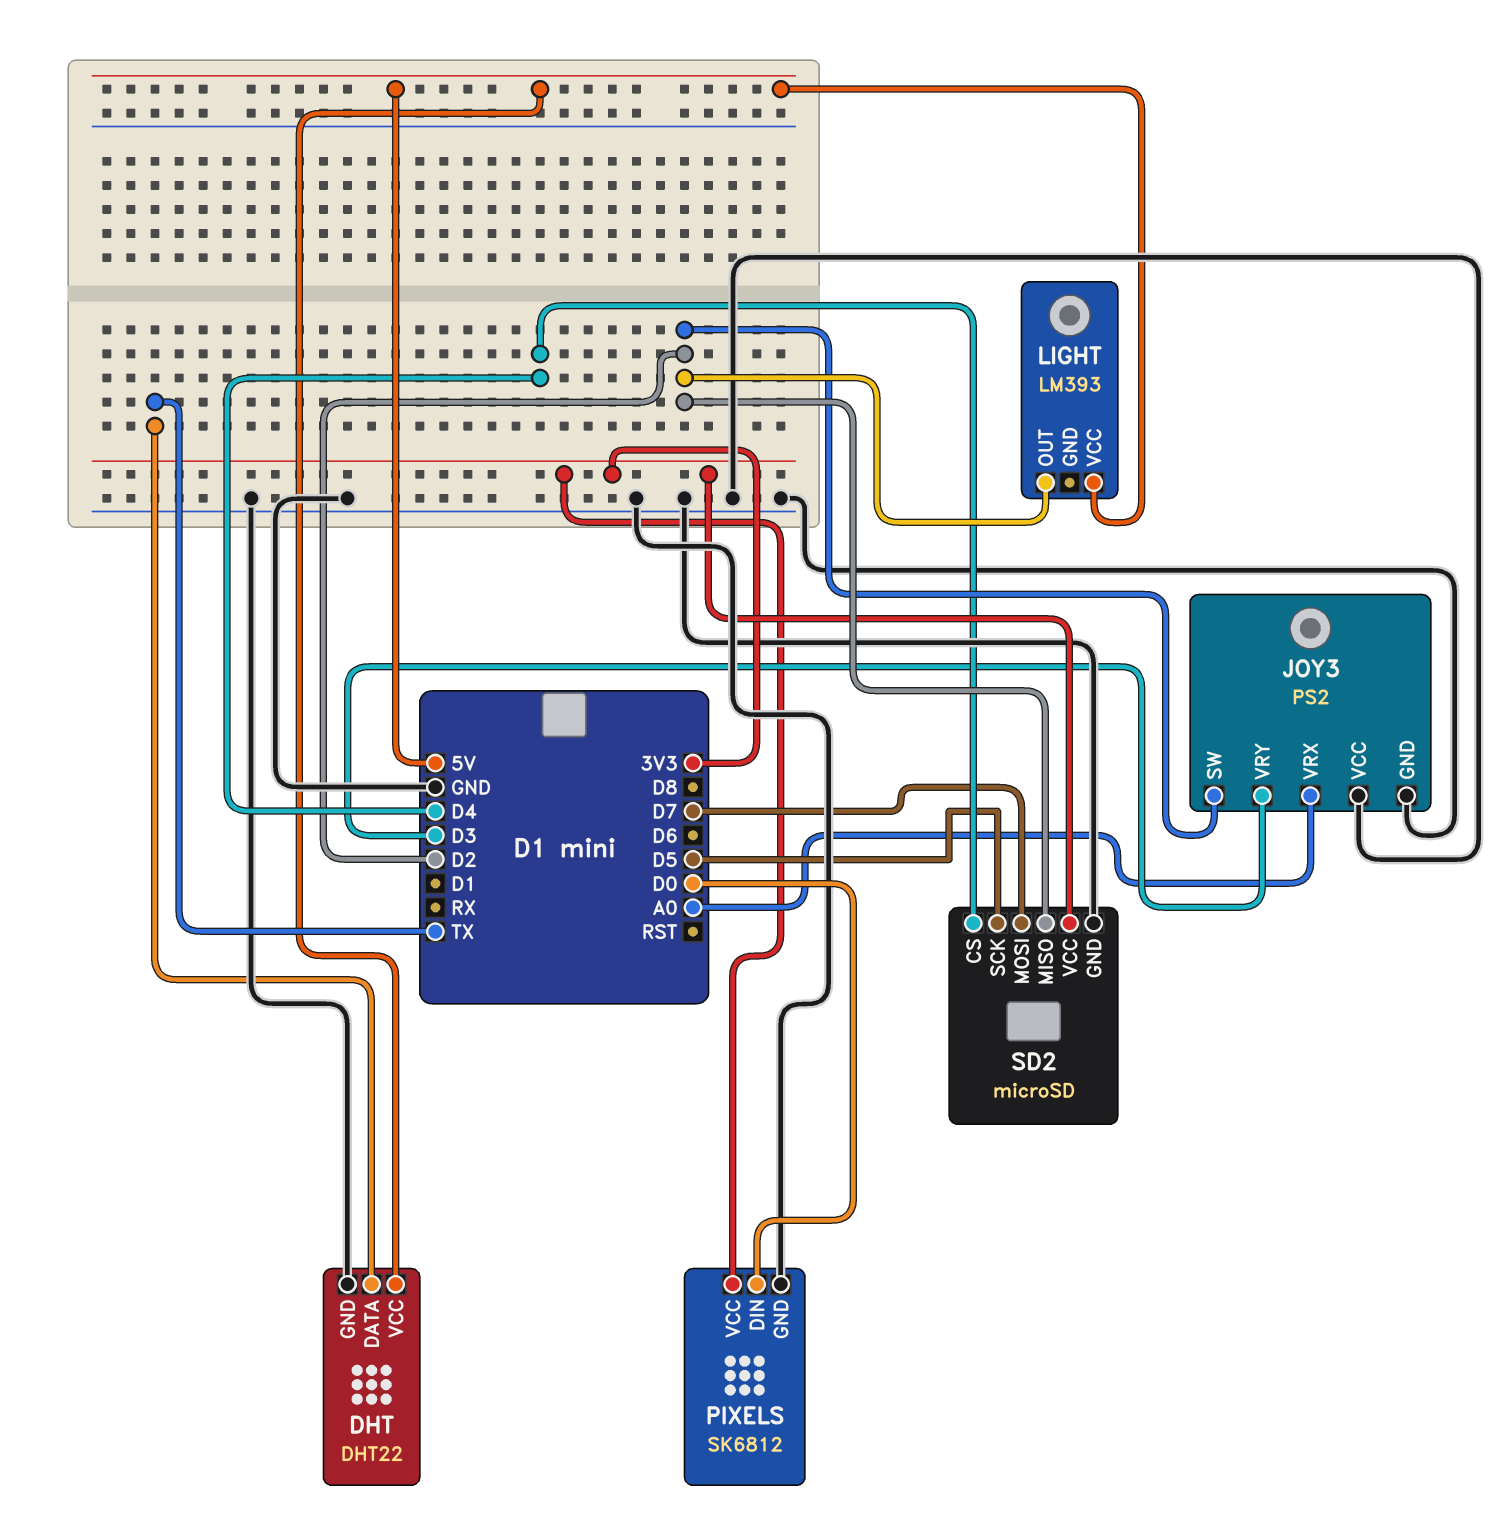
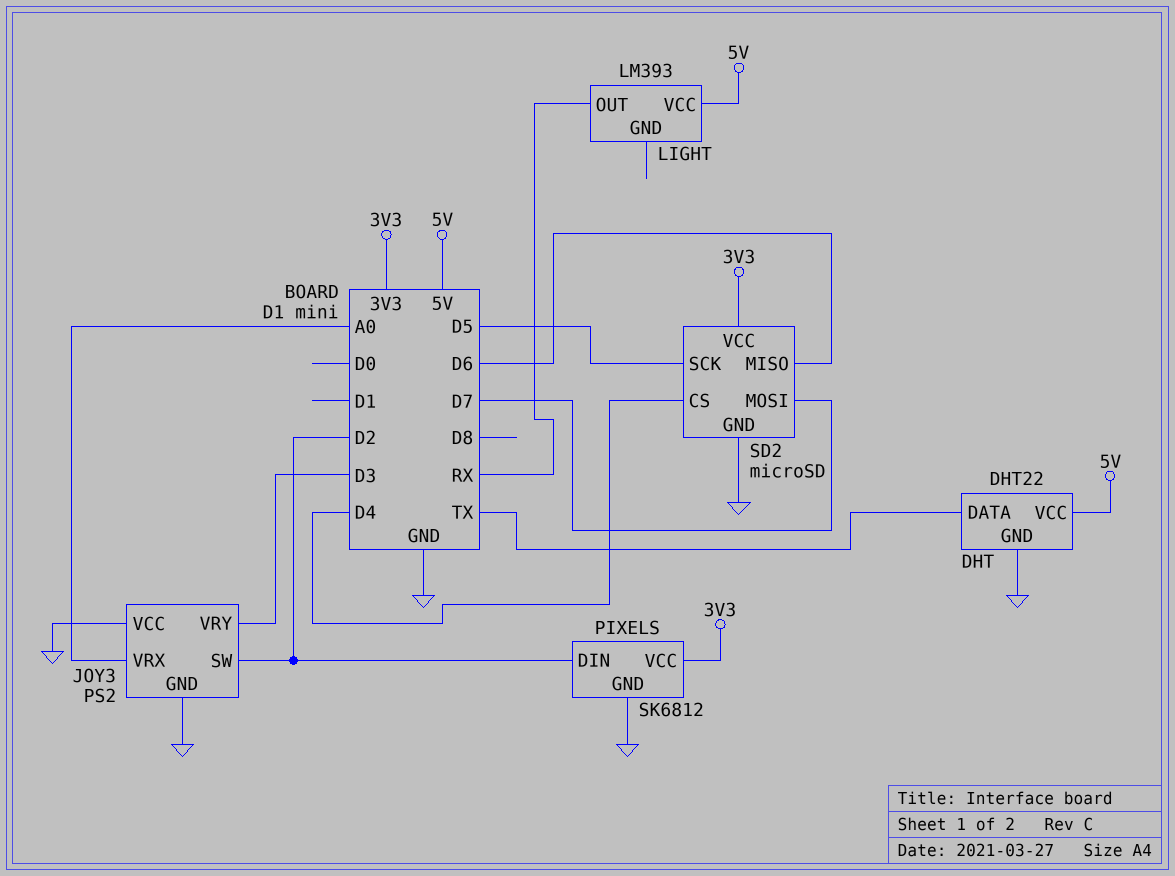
LIGHT pin OUT: D2 -> RX
PIXELS pin DIN: D0 -> D2
SD2 pin MISO: D2 -> D6

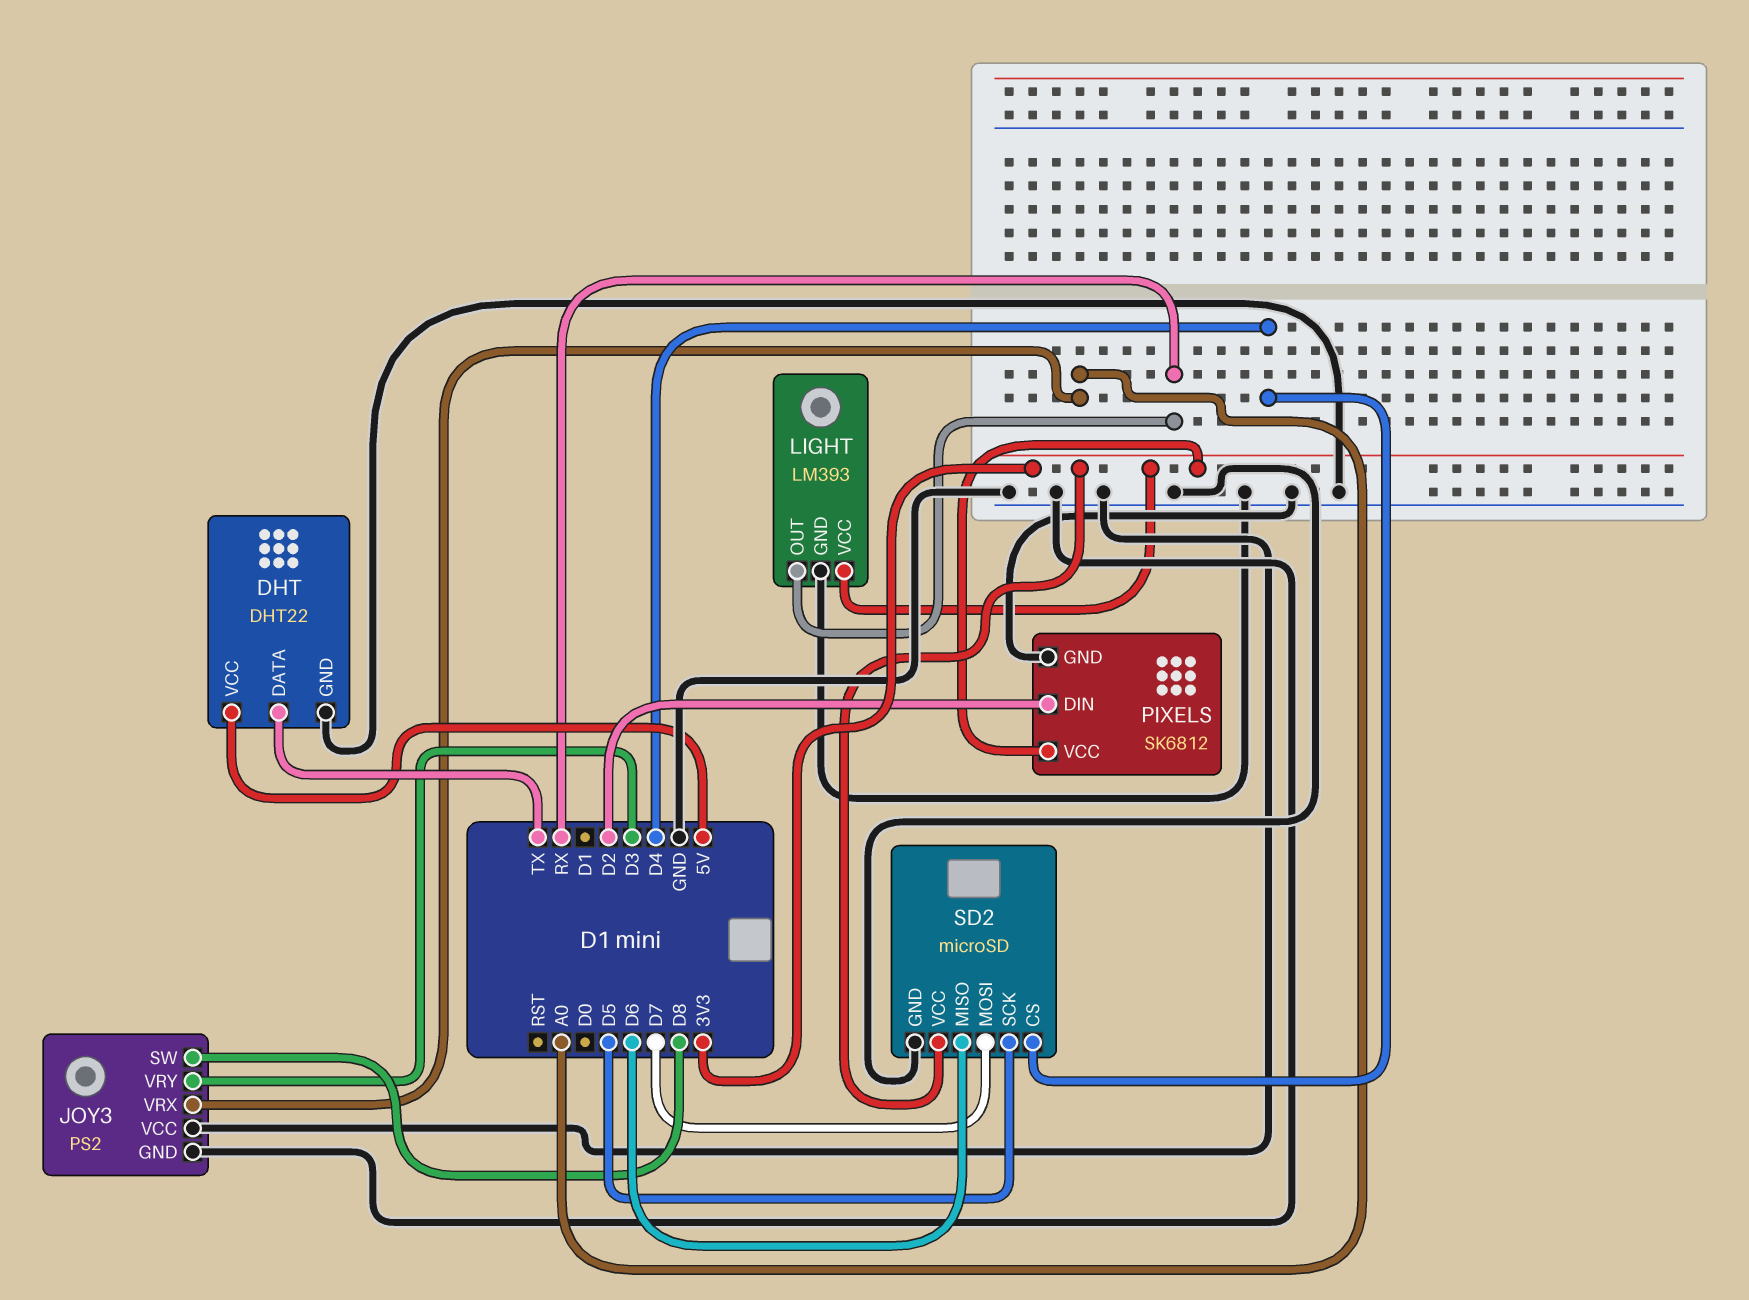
JOY3 pin SW: D2 -> D8
LIGHT pin GND: none -> GND
LIGHT pin VCC: 5V -> 3V3

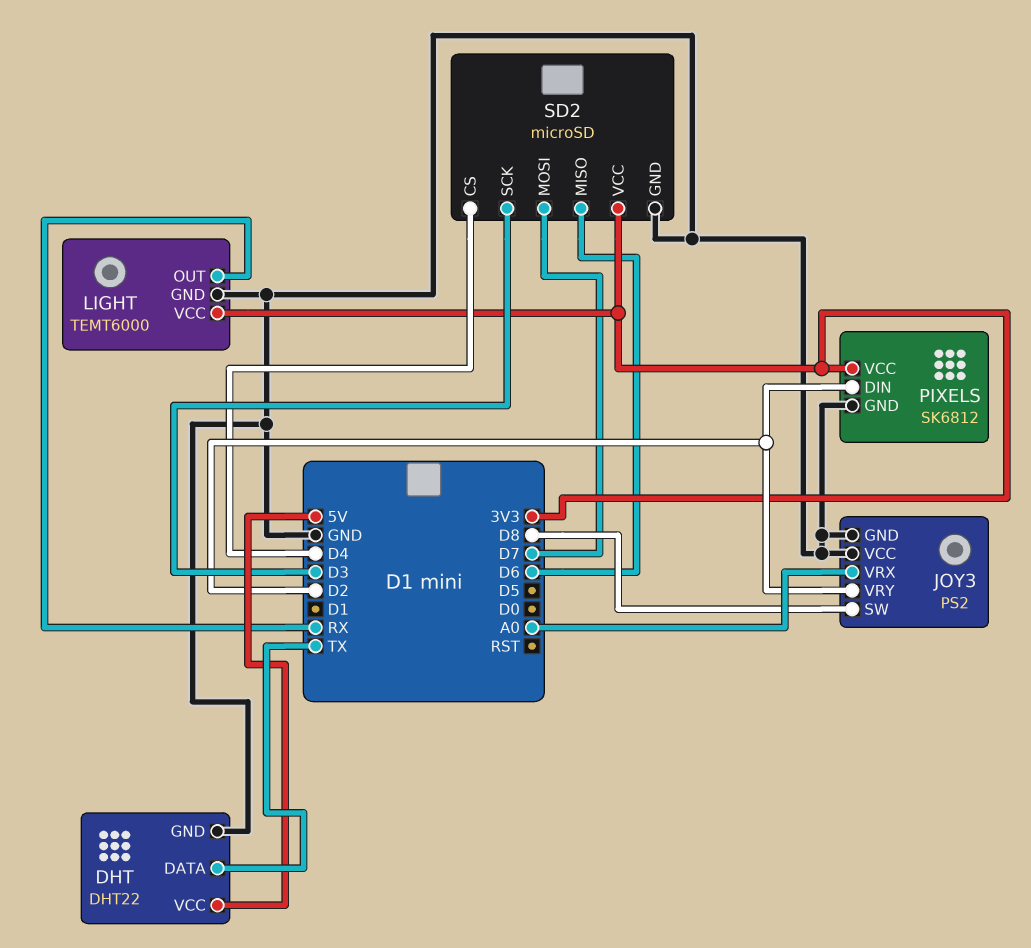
JOY3 pin VRY: D3 -> D2
LIGHT: LM393 -> TEMT6000
SD2 pin SCK: D5 -> D3

